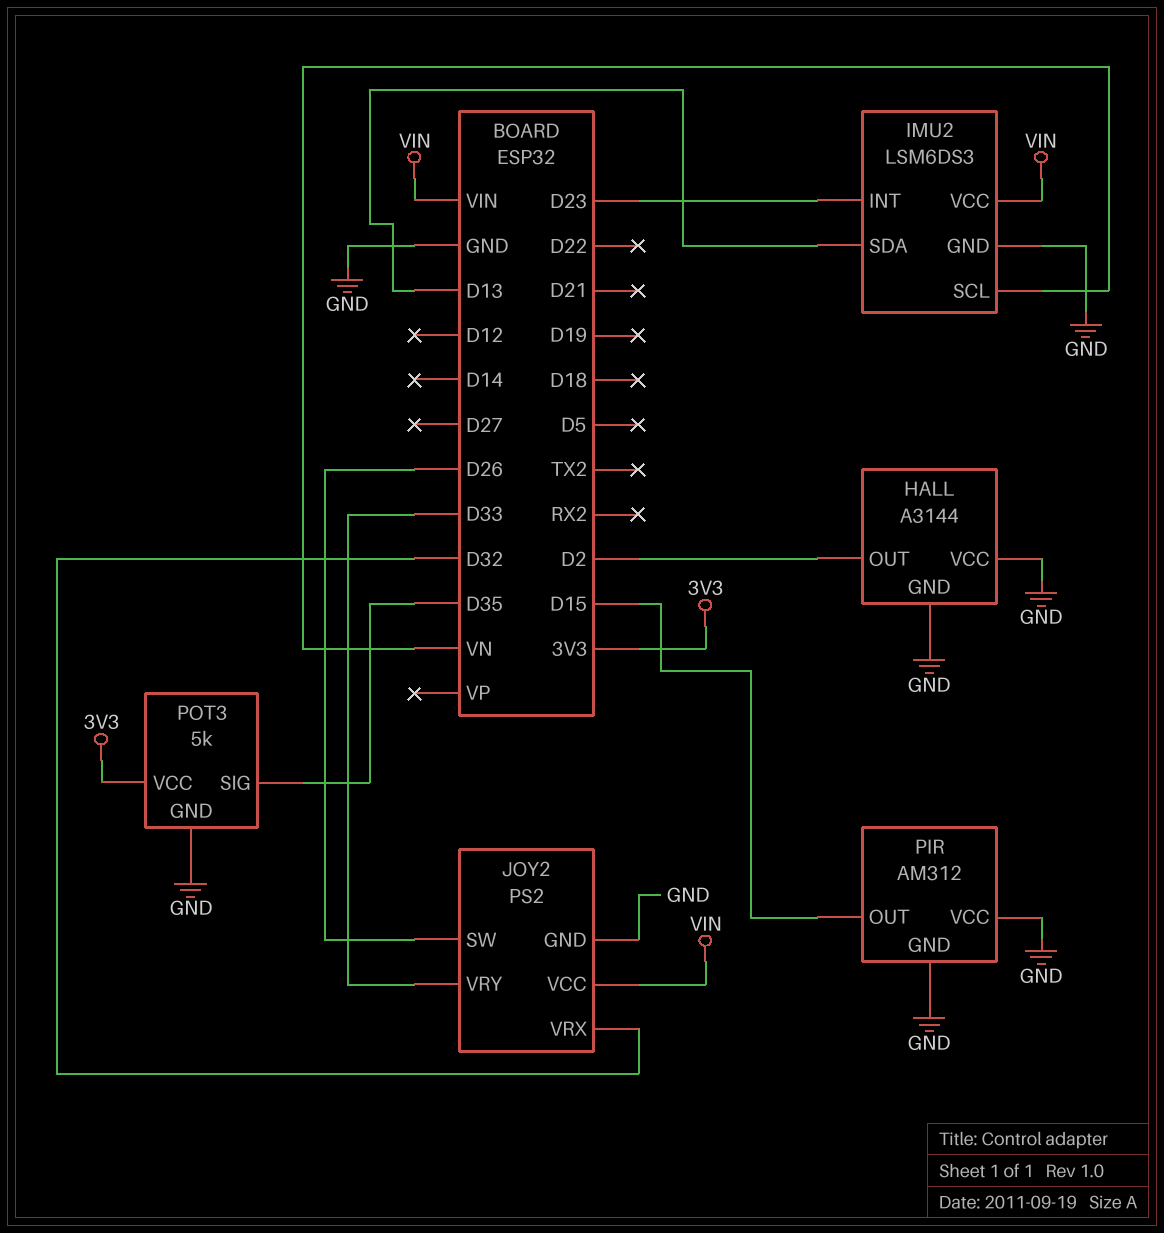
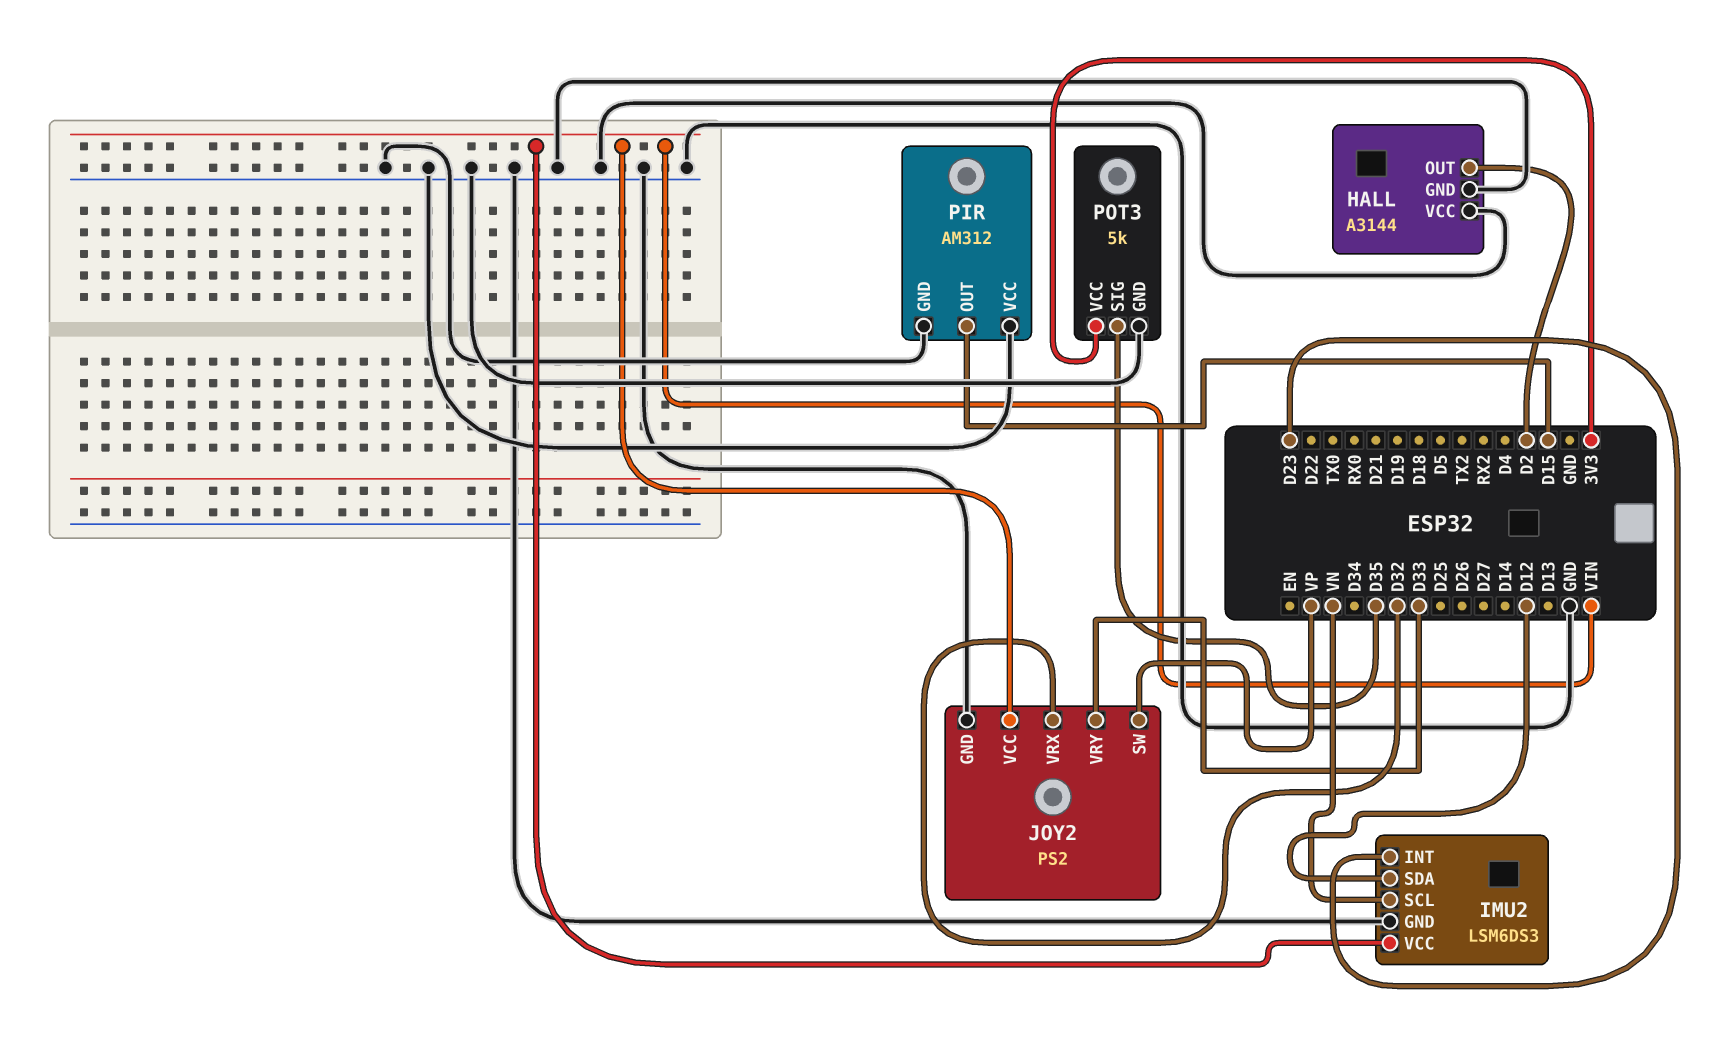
IMU2 pin SDA: D13 -> D12
JOY2 pin SW: D26 -> VP

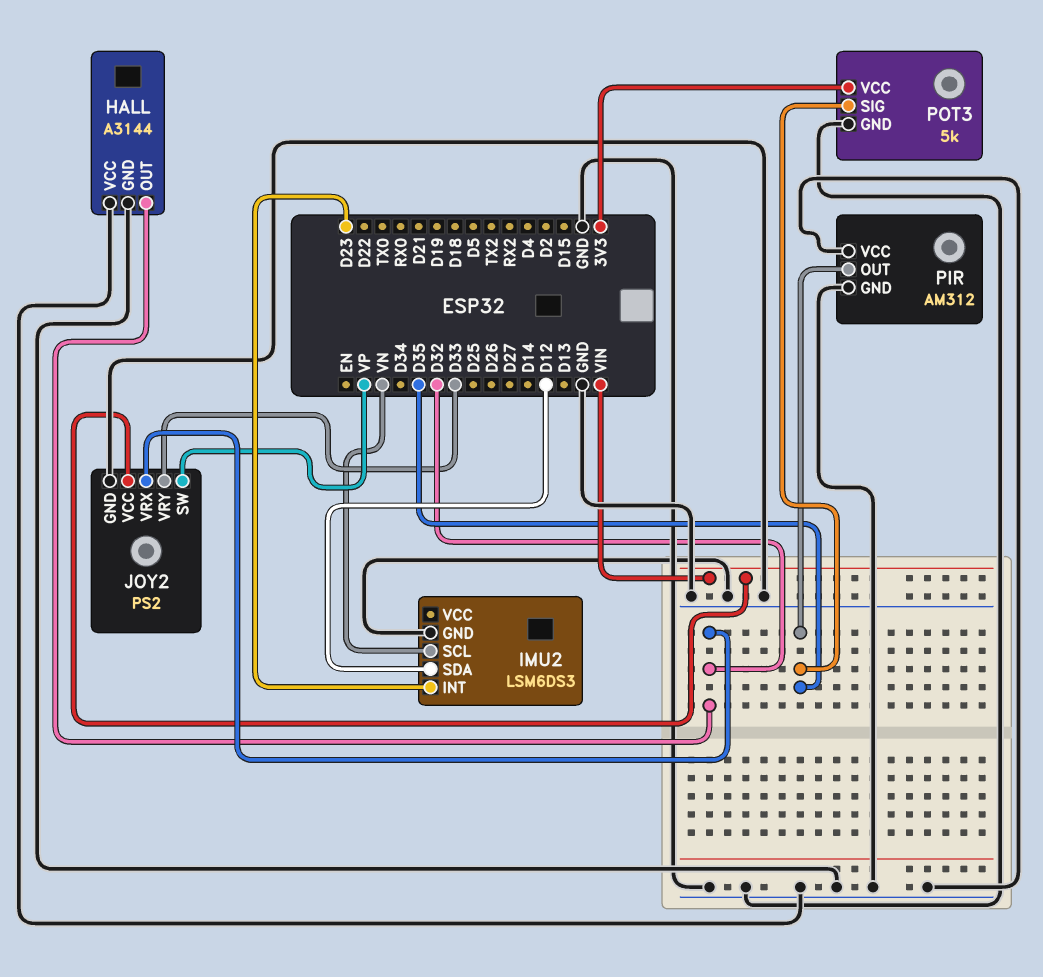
HALL pin OUT: D2 -> D32
IMU2 pin VCC: VIN -> none
PIR pin OUT: D15 -> D35

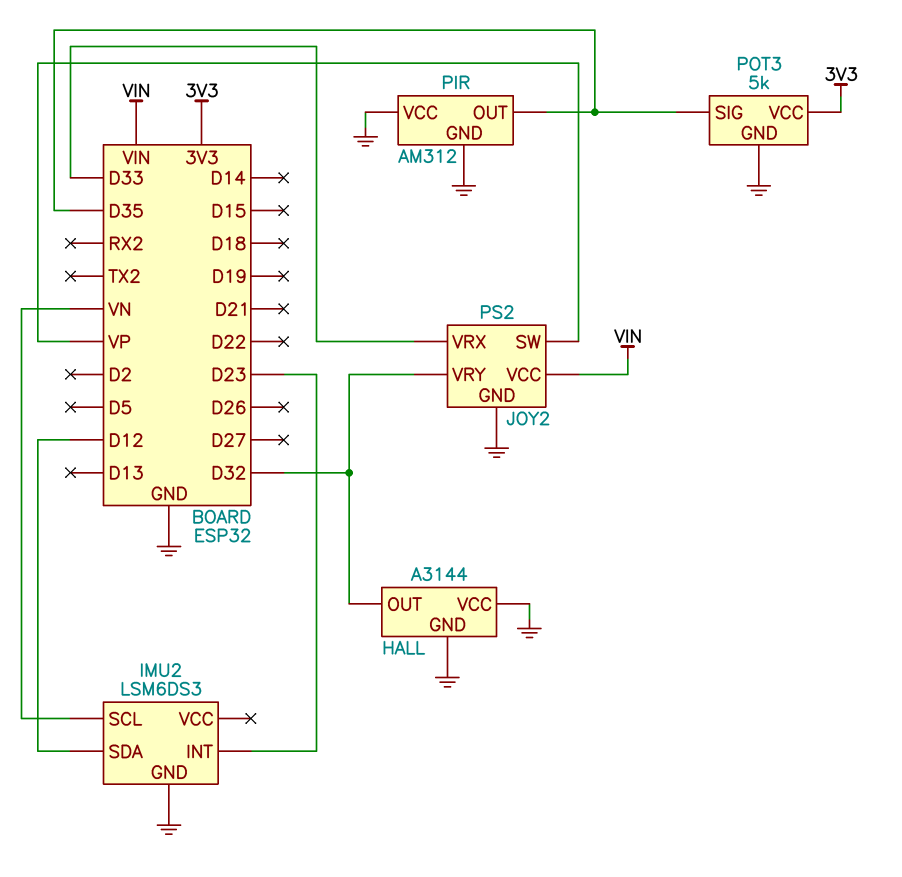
JOY2 pin VRX: D32 -> D33
JOY2 pin VRY: D33 -> D32

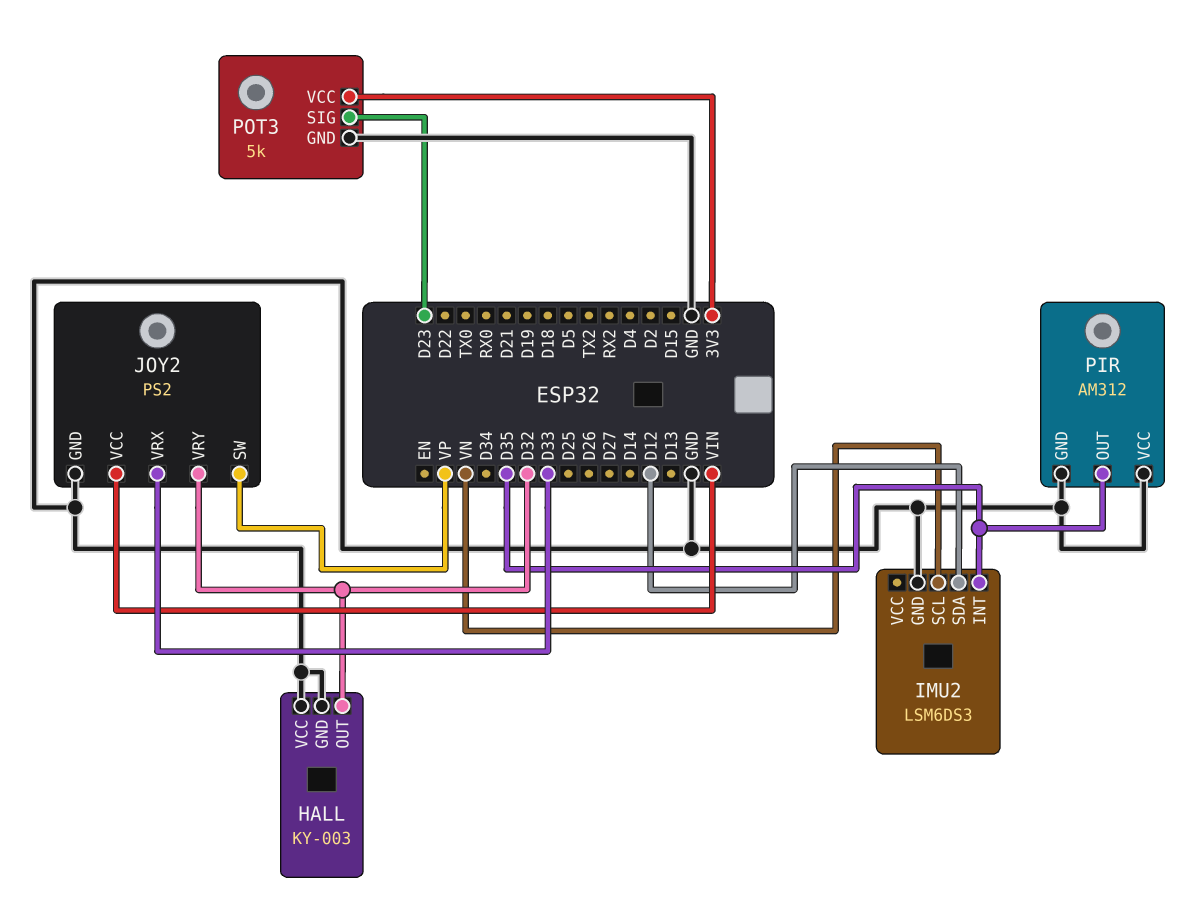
HALL: A3144 -> KY-003
IMU2 pin INT: D23 -> D35
POT3 pin SIG: D35 -> D23

